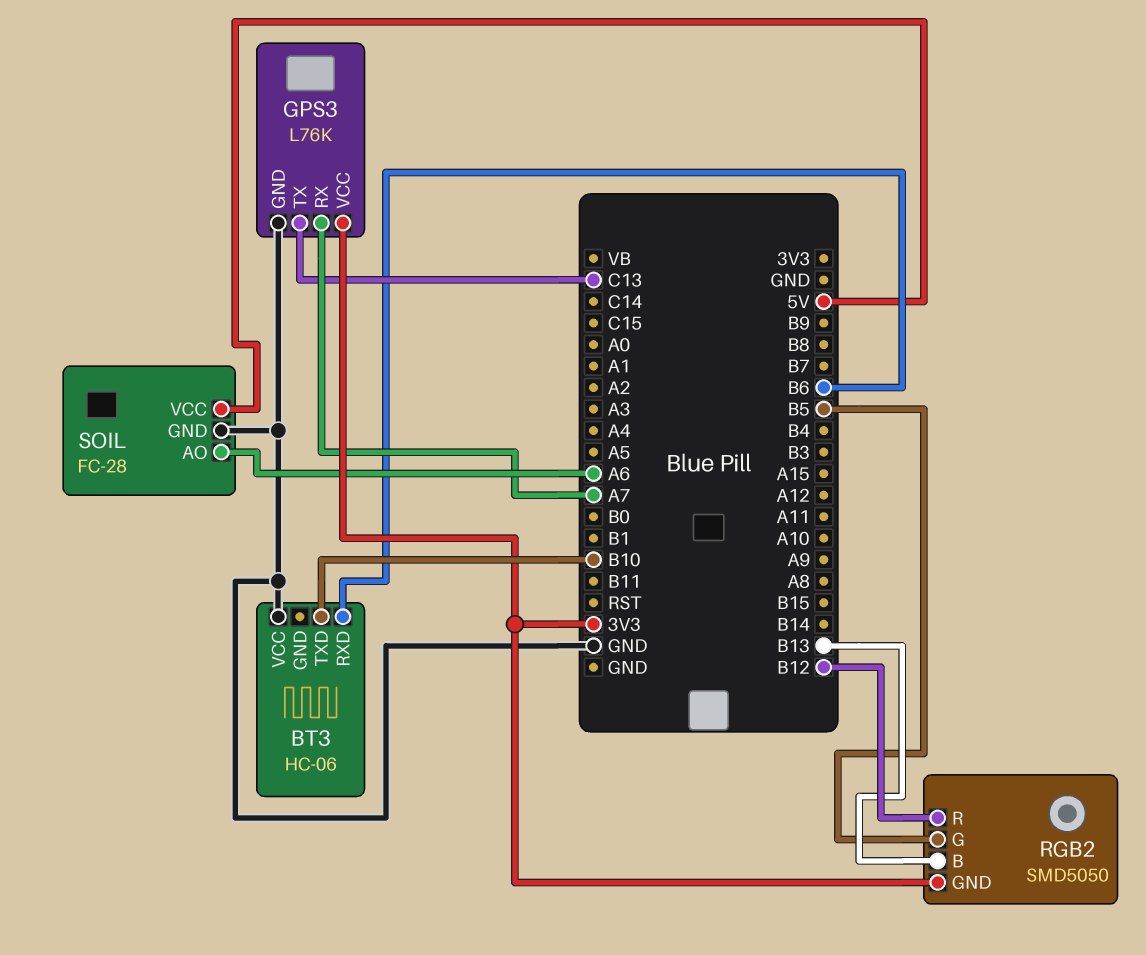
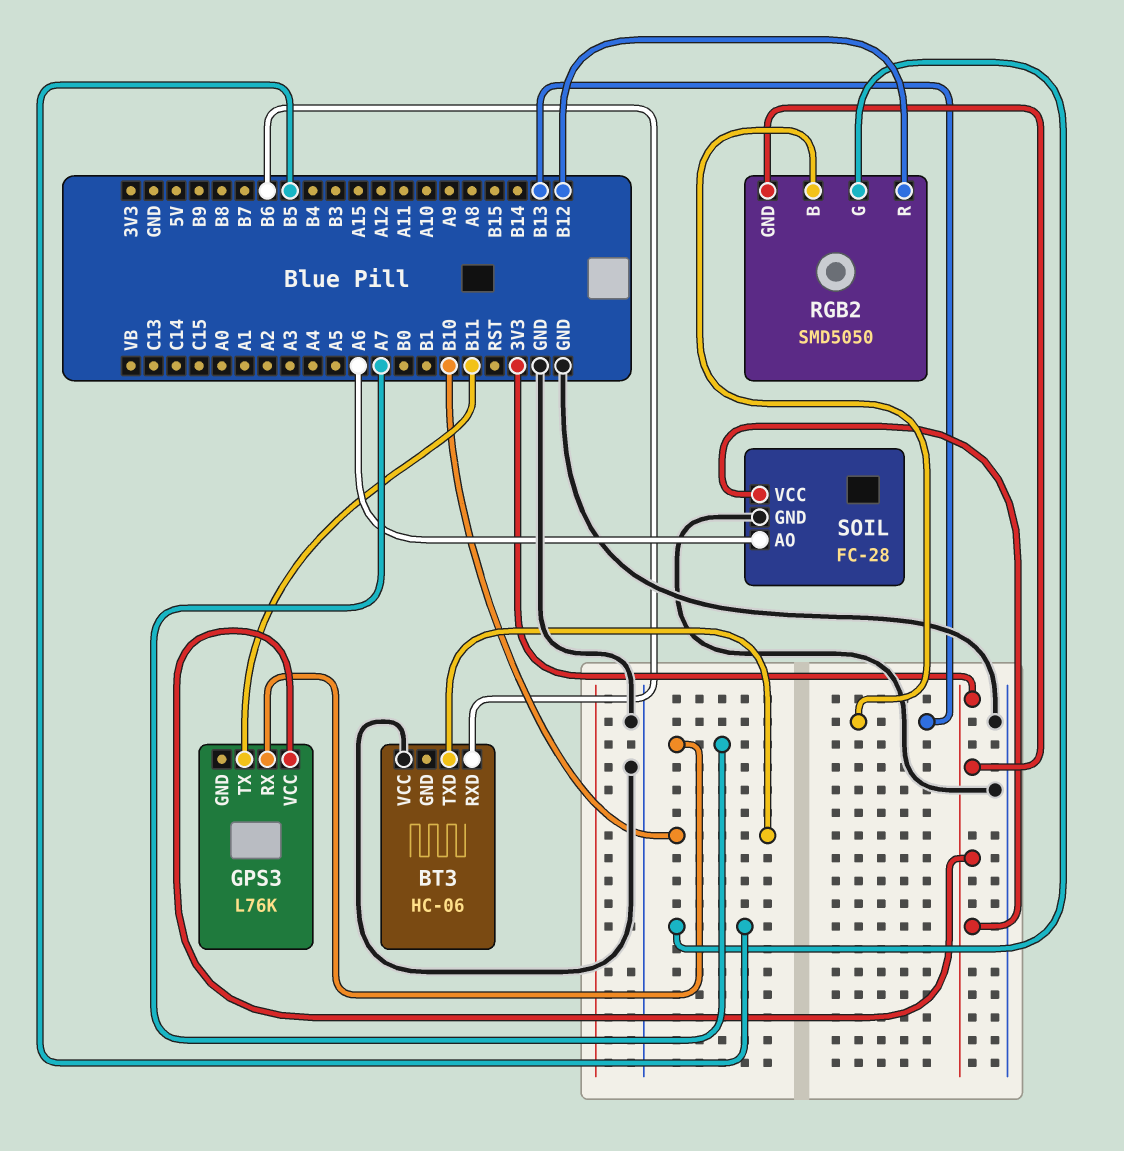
GPS3 pin GND: GND -> none
GPS3 pin TX: C13 -> B11
SOIL pin VCC: 5V -> 3V3

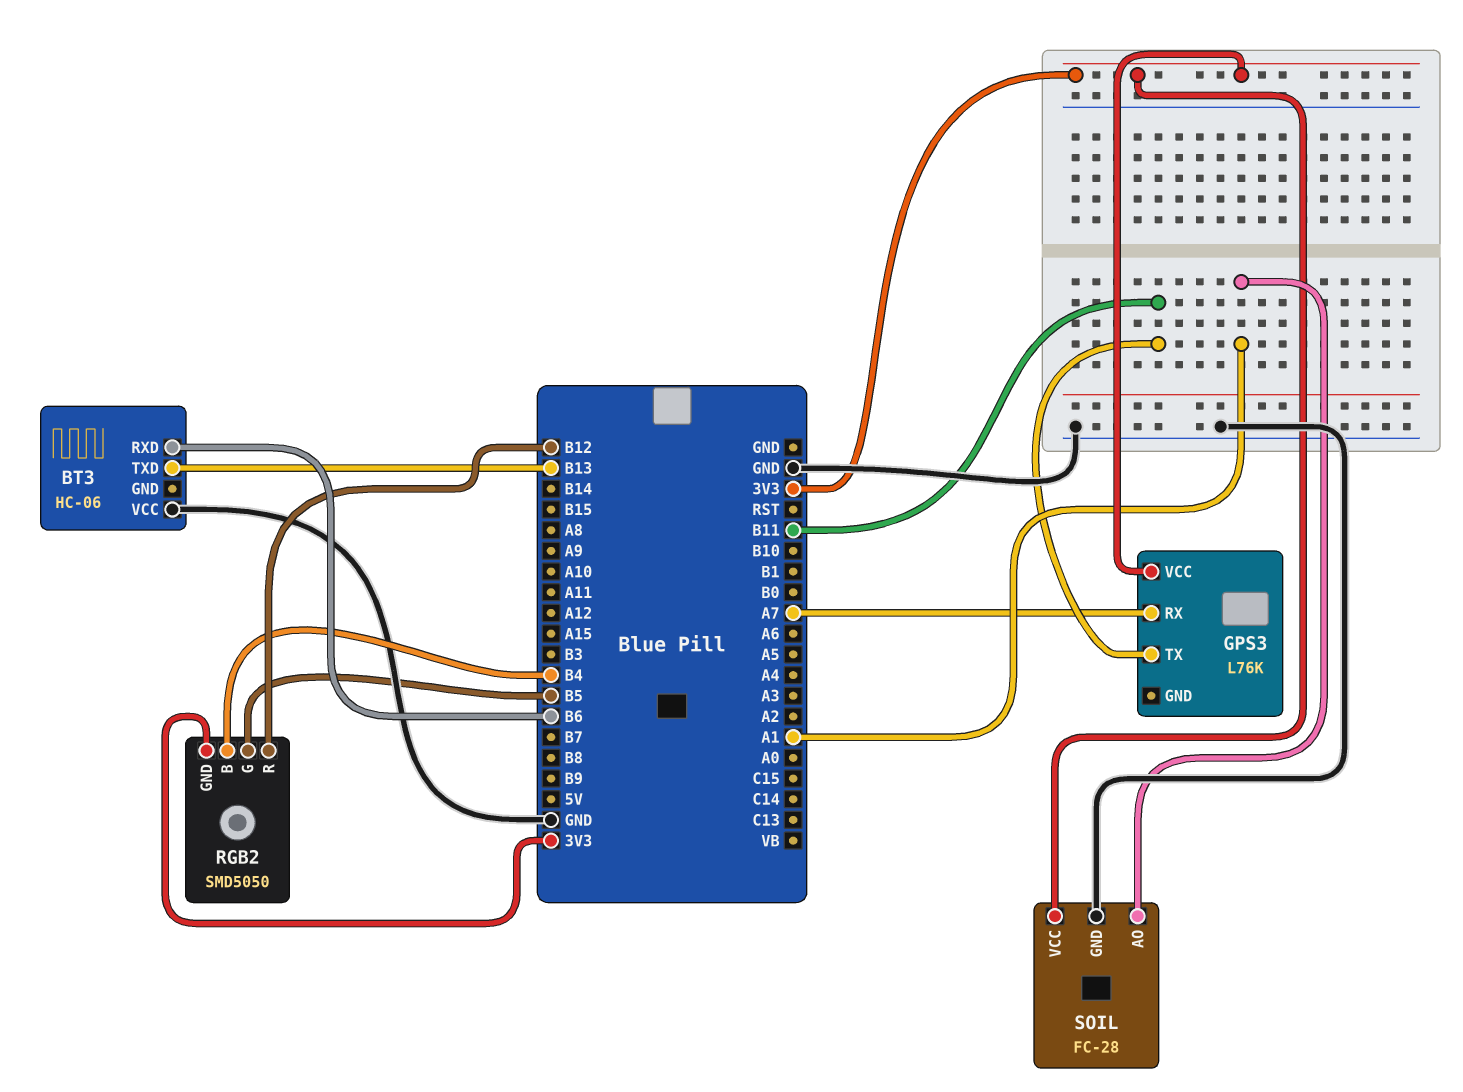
BT3 pin TXD: B10 -> B13
RGB2 pin B: B13 -> B4
SOIL pin AO: A6 -> A1

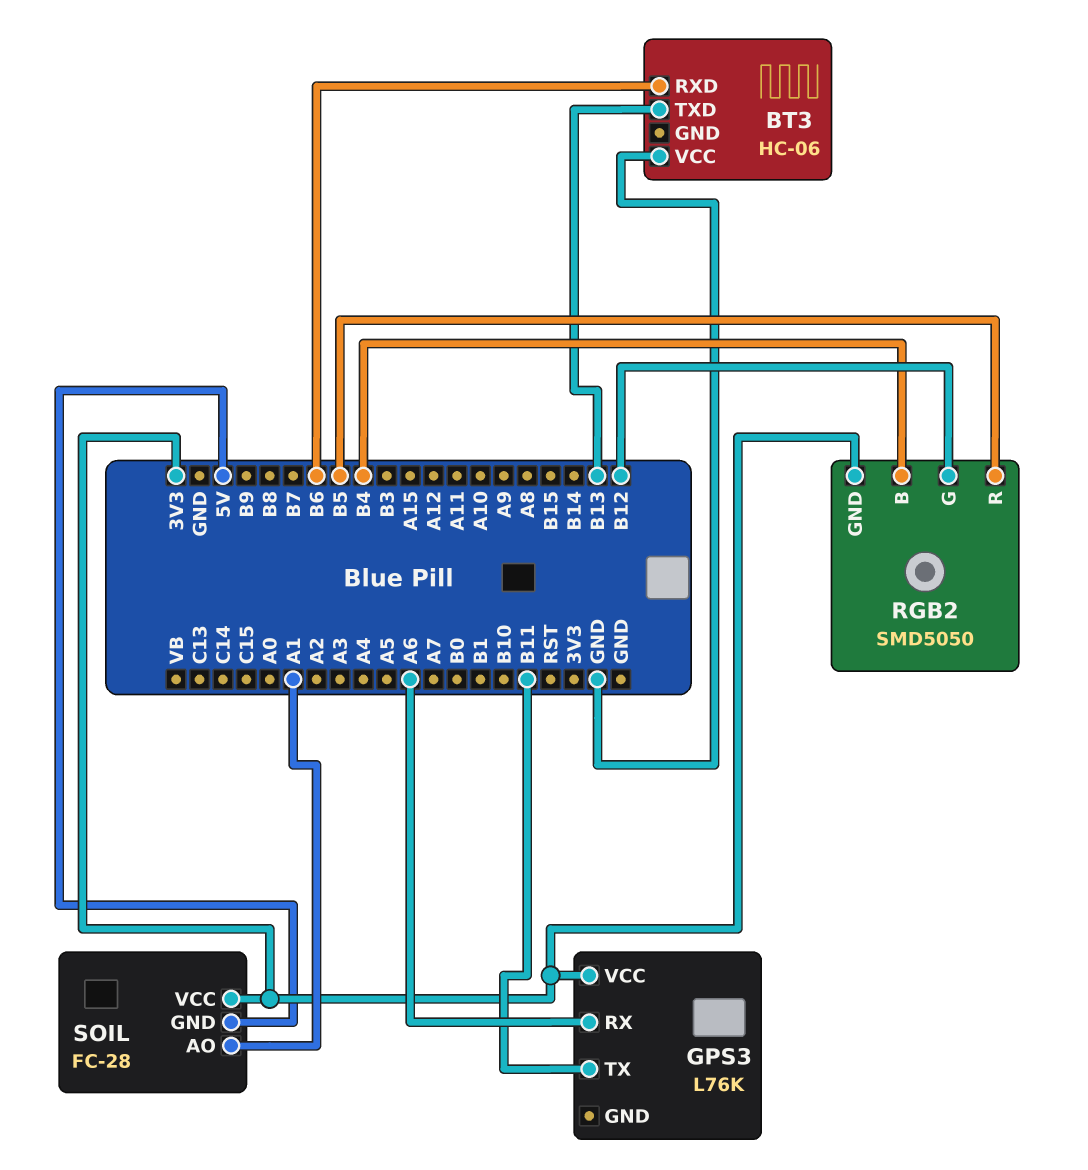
GPS3 pin RX: A7 -> A6
RGB2 pin G: B5 -> B12
RGB2 pin R: B12 -> B5
SOIL pin GND: GND -> 5V

